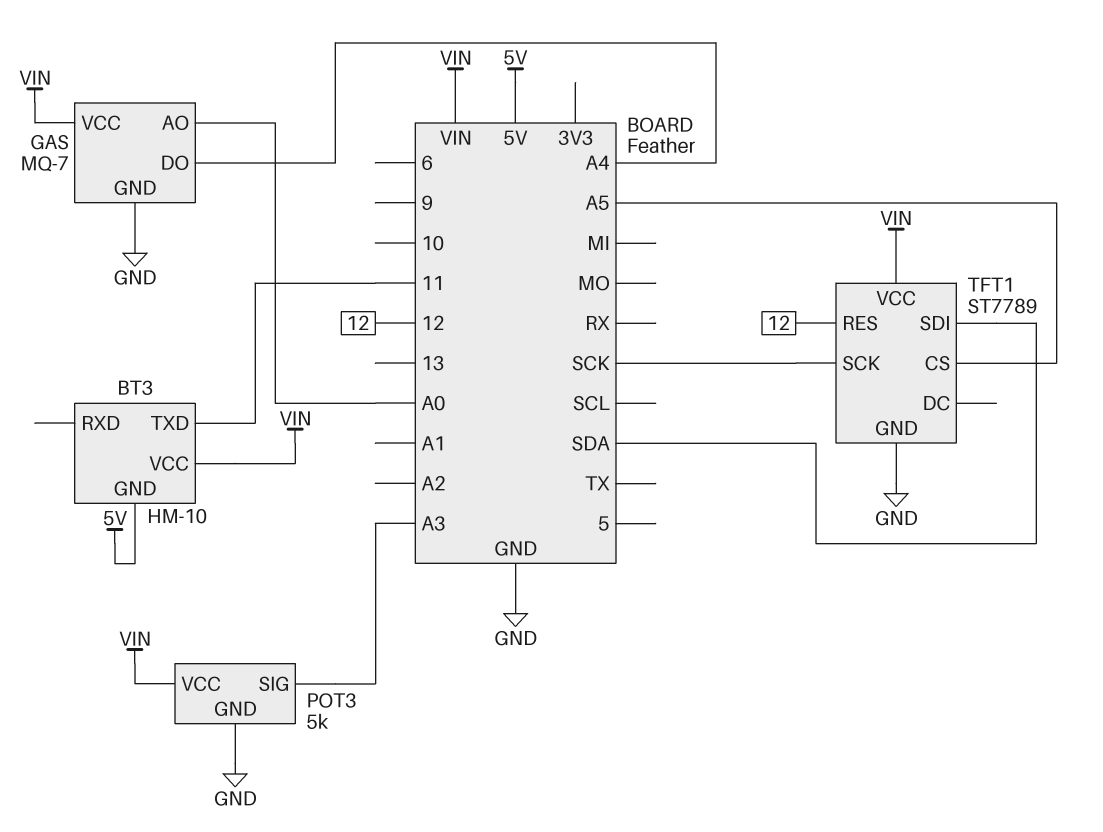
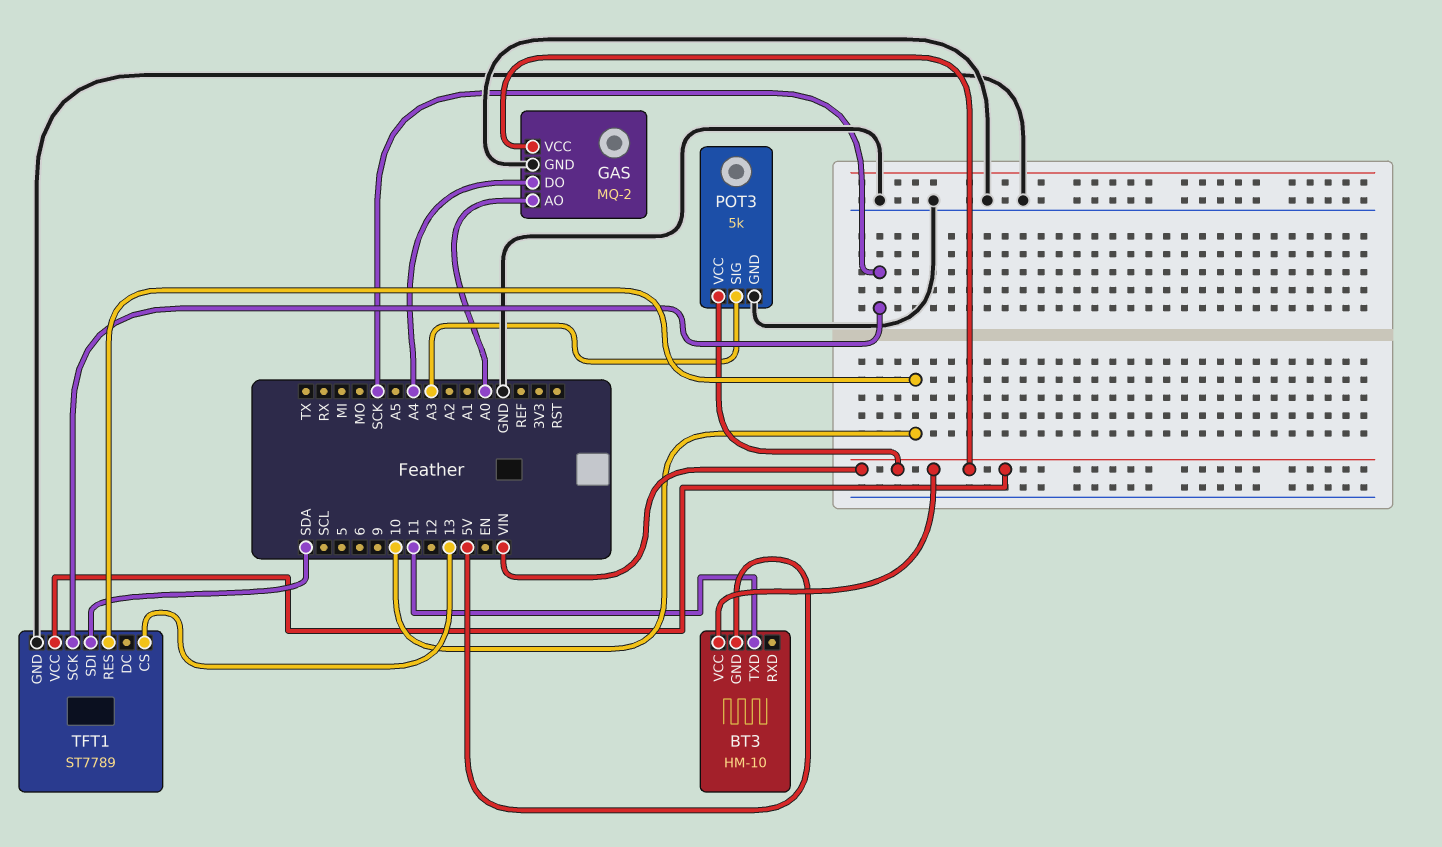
GAS: MQ-7 -> MQ-2
TFT1 pin CS: A5 -> 13
TFT1 pin RES: 12 -> 10

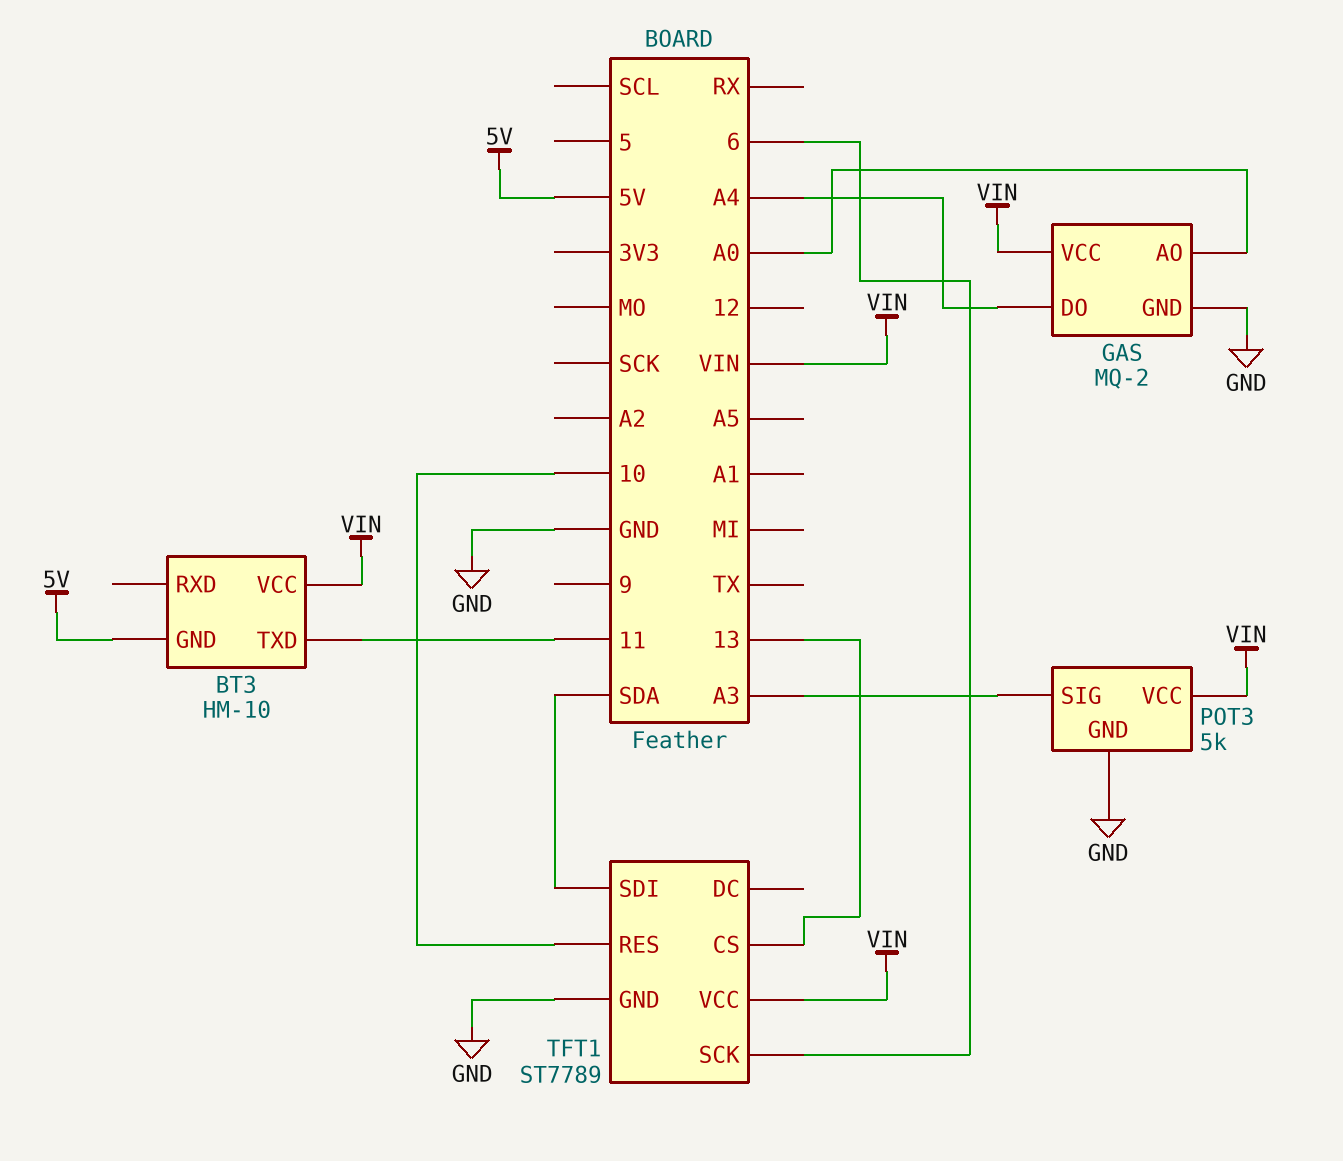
TFT1 pin SCK: SCK -> 6

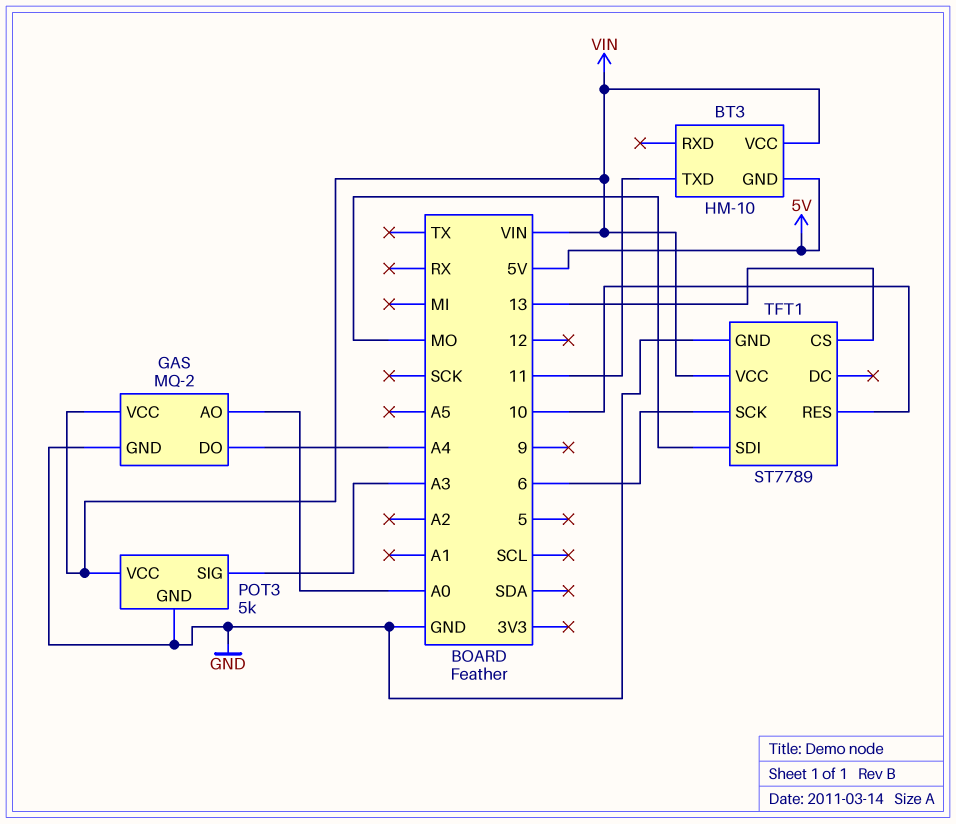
TFT1 pin SDI: SDA -> MO

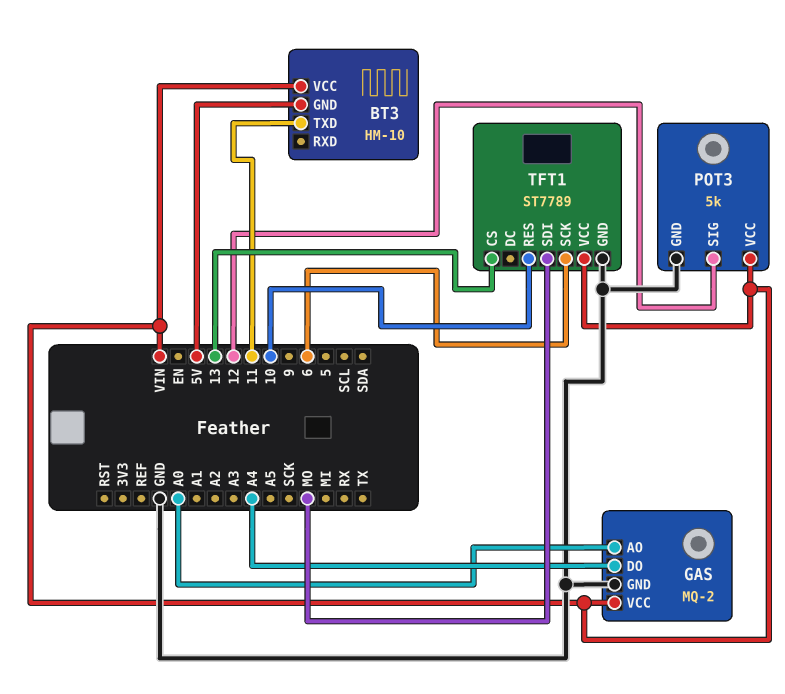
POT3 pin SIG: A3 -> 12

